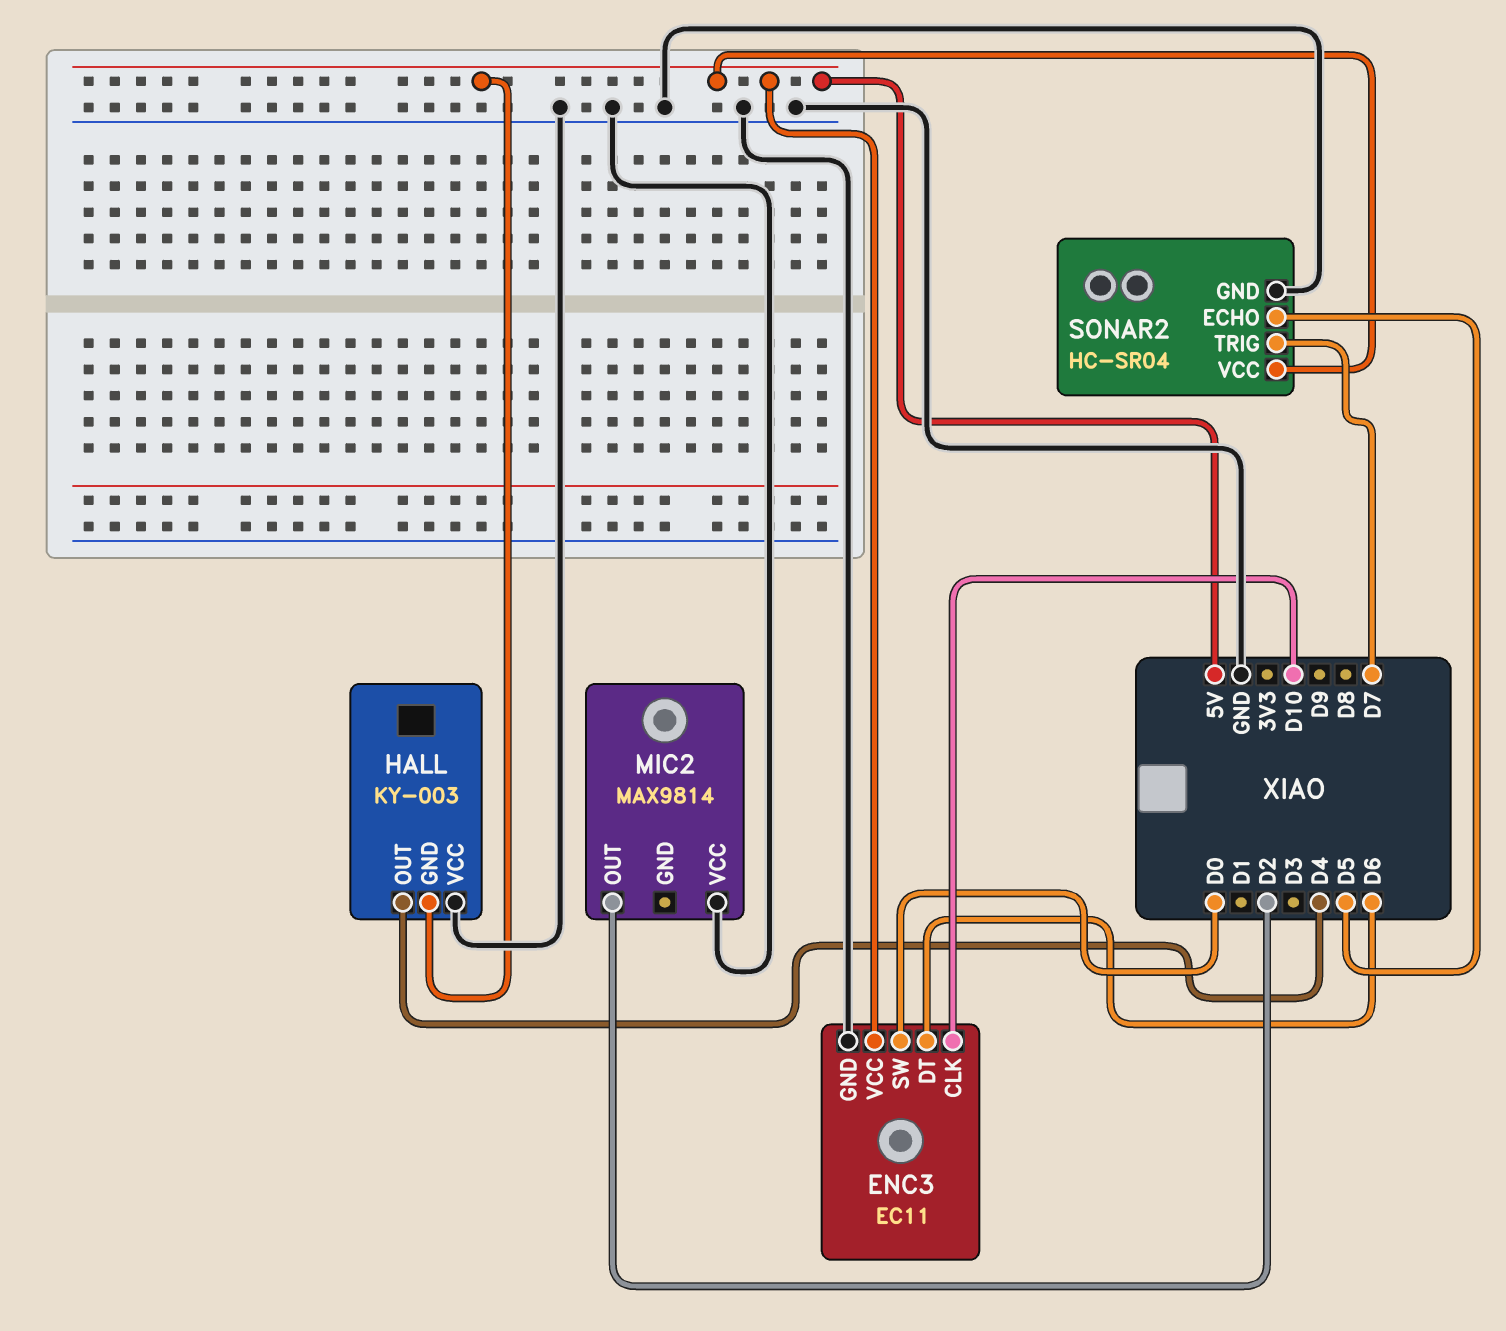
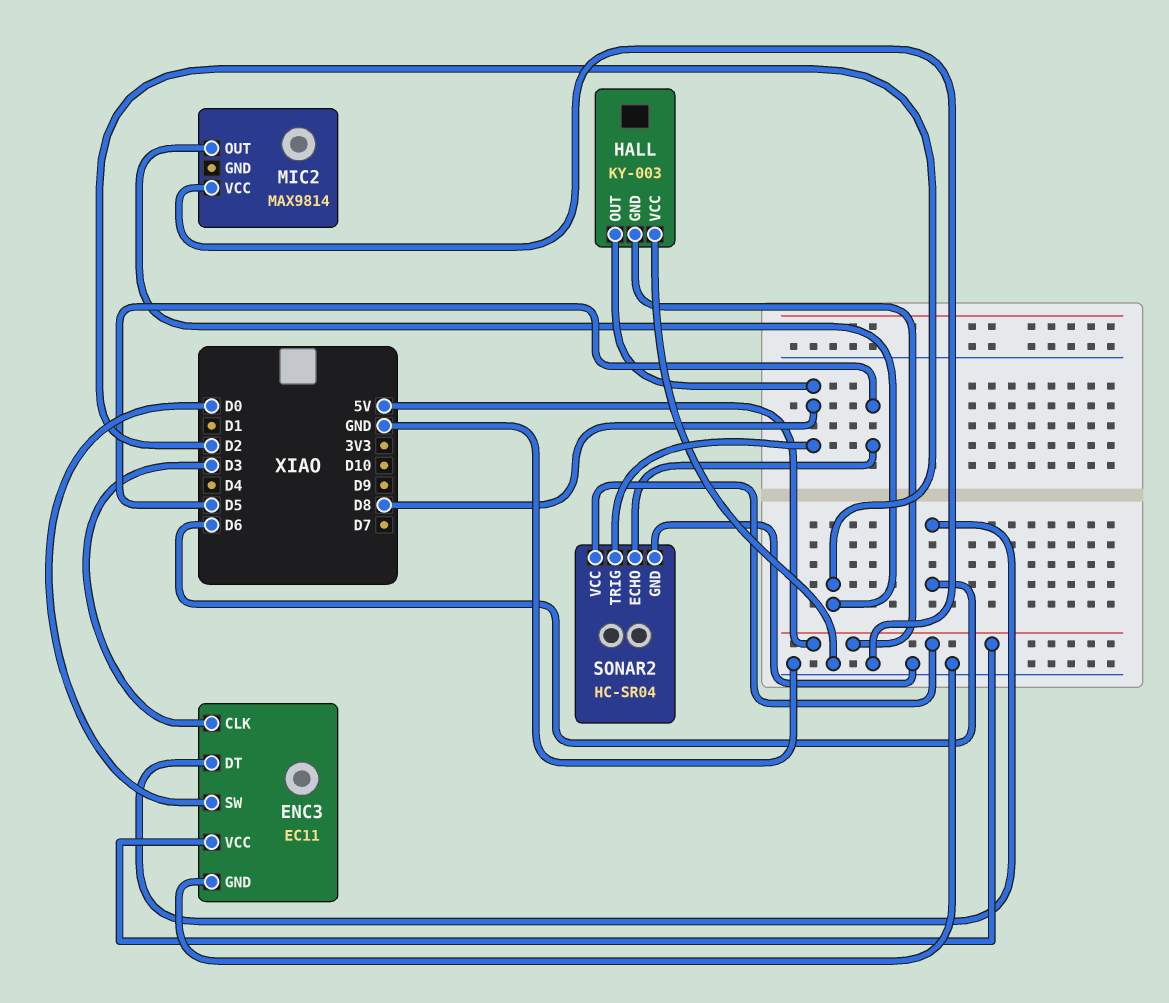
ENC3 pin CLK: D10 -> D3
HALL pin OUT: D4 -> D8
SONAR2 pin TRIG: D7 -> D8

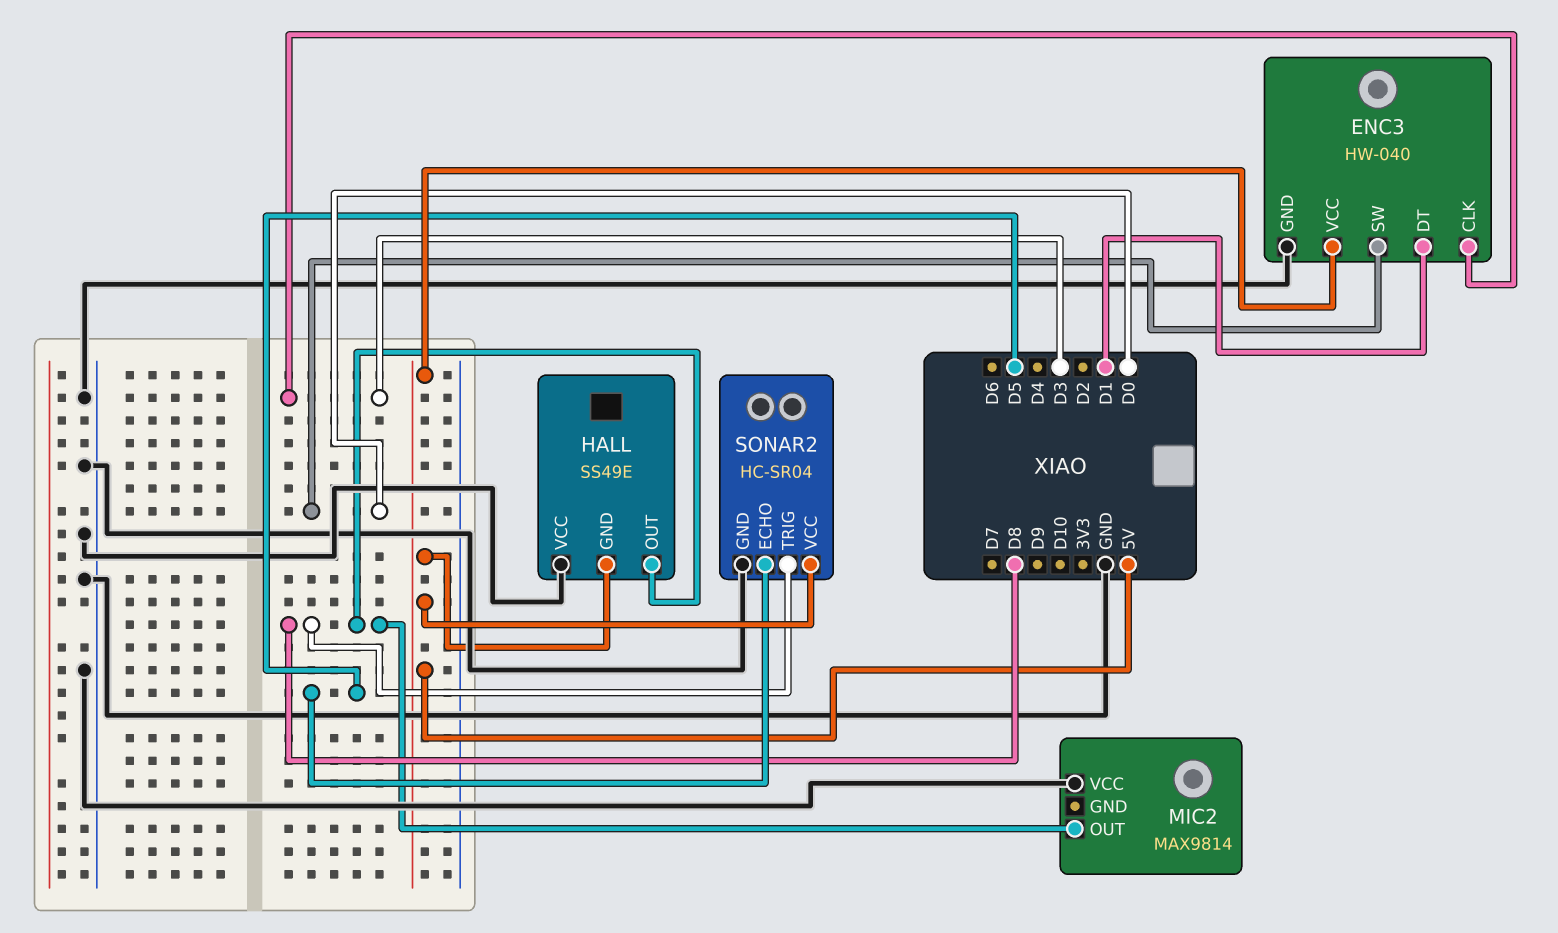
ENC3: EC11 -> HW-040
ENC3 pin DT: D6 -> D1
HALL: KY-003 -> SS49E
MIC2 pin OUT: D2 -> D8

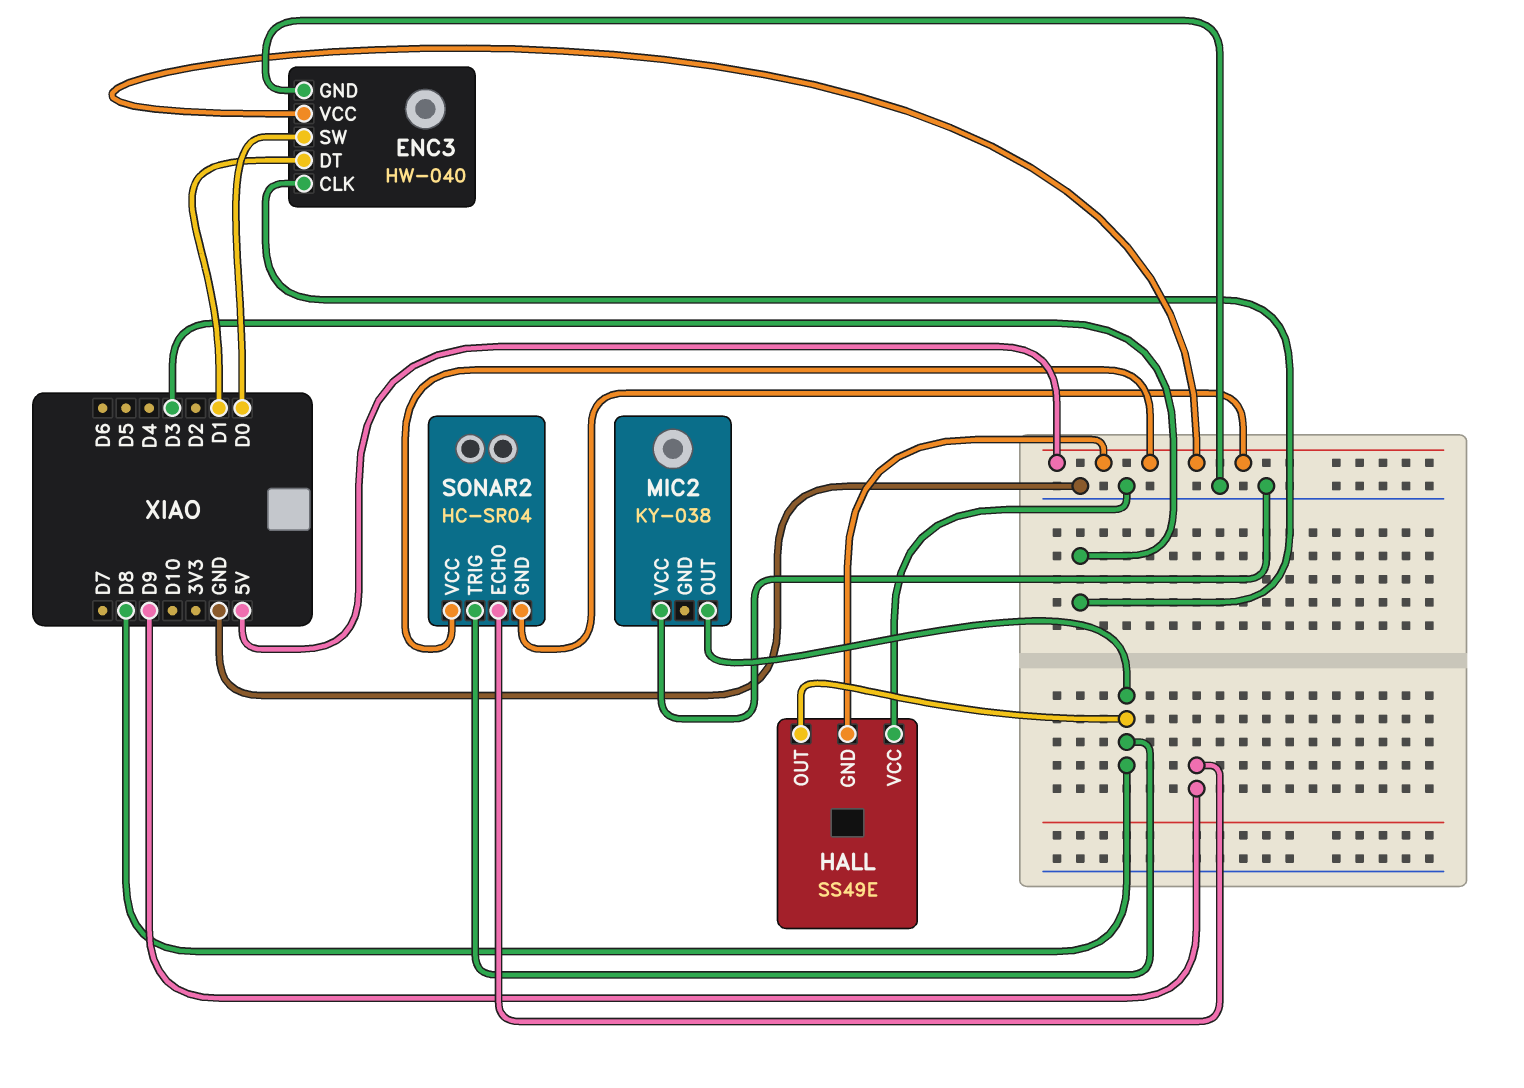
MIC2: MAX9814 -> KY-038
SONAR2 pin ECHO: D5 -> D9
SONAR2 pin GND: GND -> 5V

